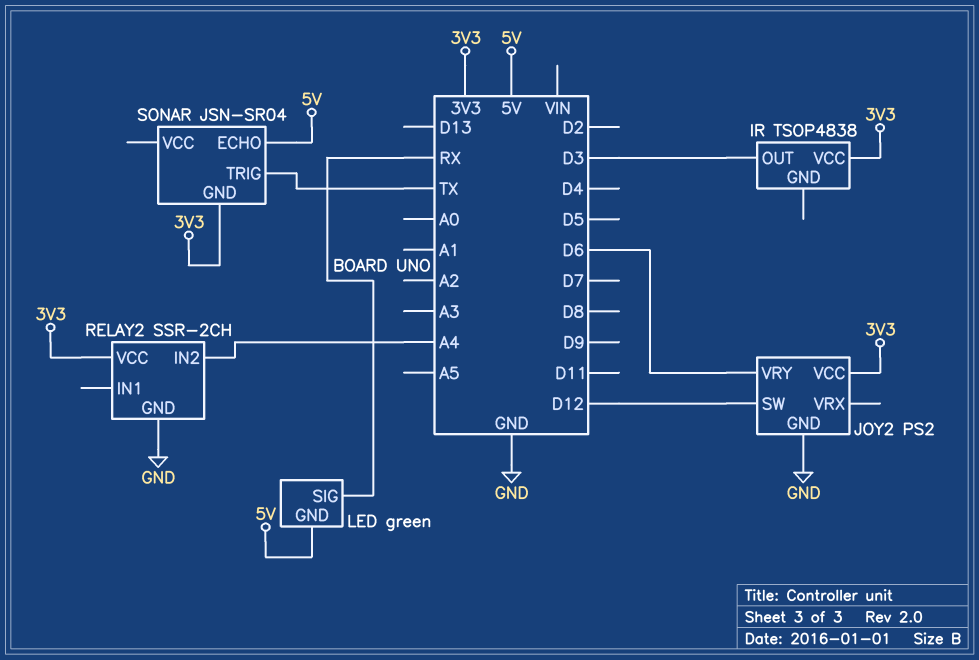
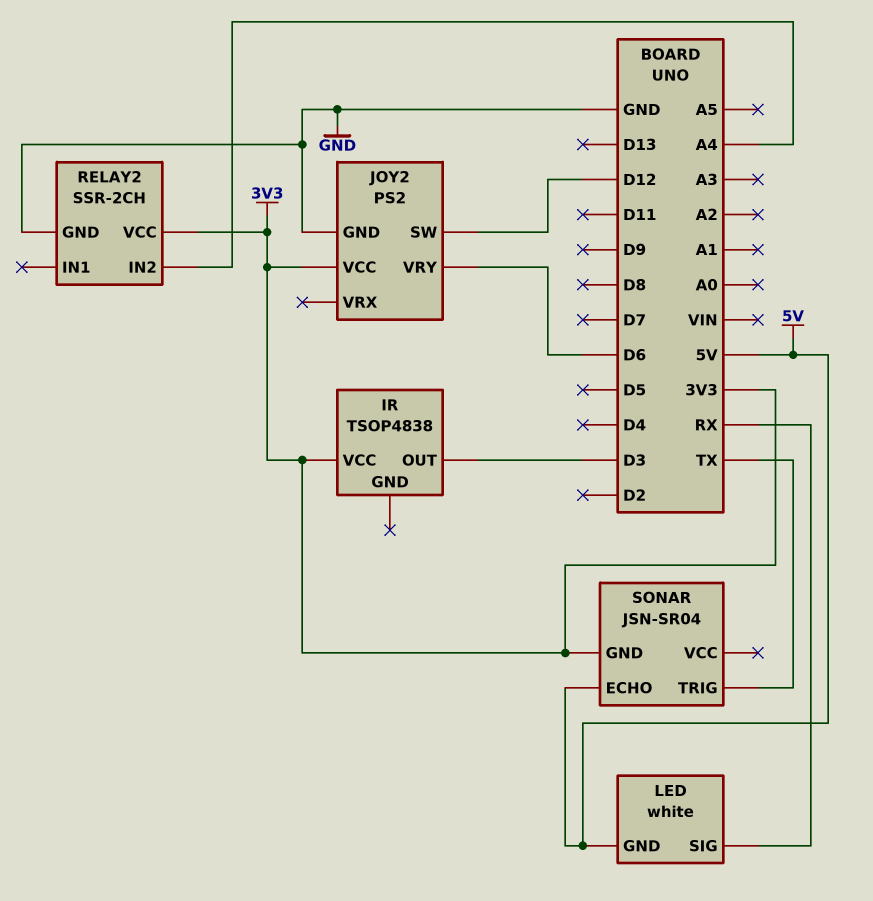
LED: green -> white

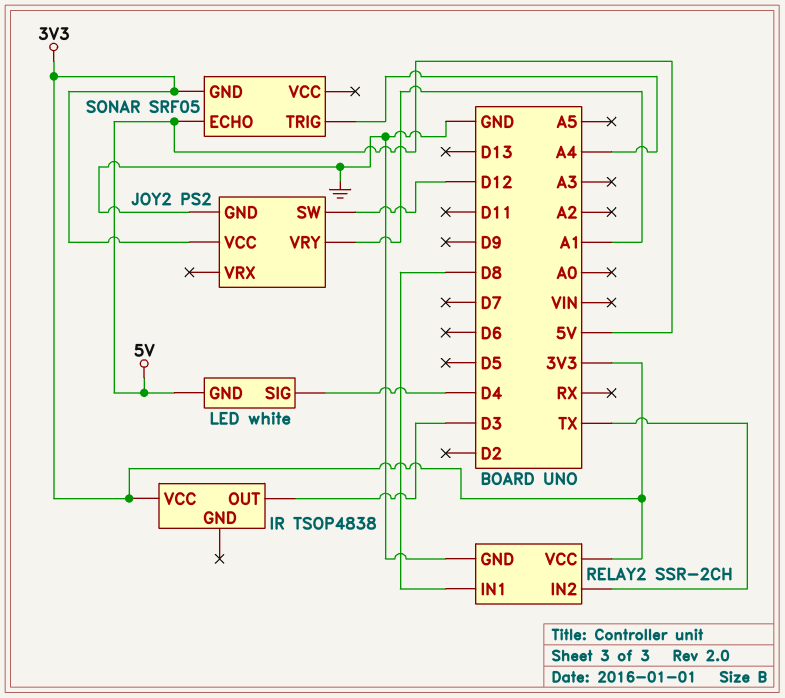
JOY2 pin VRY: D6 -> A1
LED pin SIG: RX -> D4
RELAY2 pin IN1: none -> D8
RELAY2 pin IN2: A4 -> TX
SONAR: JSN-SR04 -> SRF05
SONAR pin TRIG: TX -> A4

